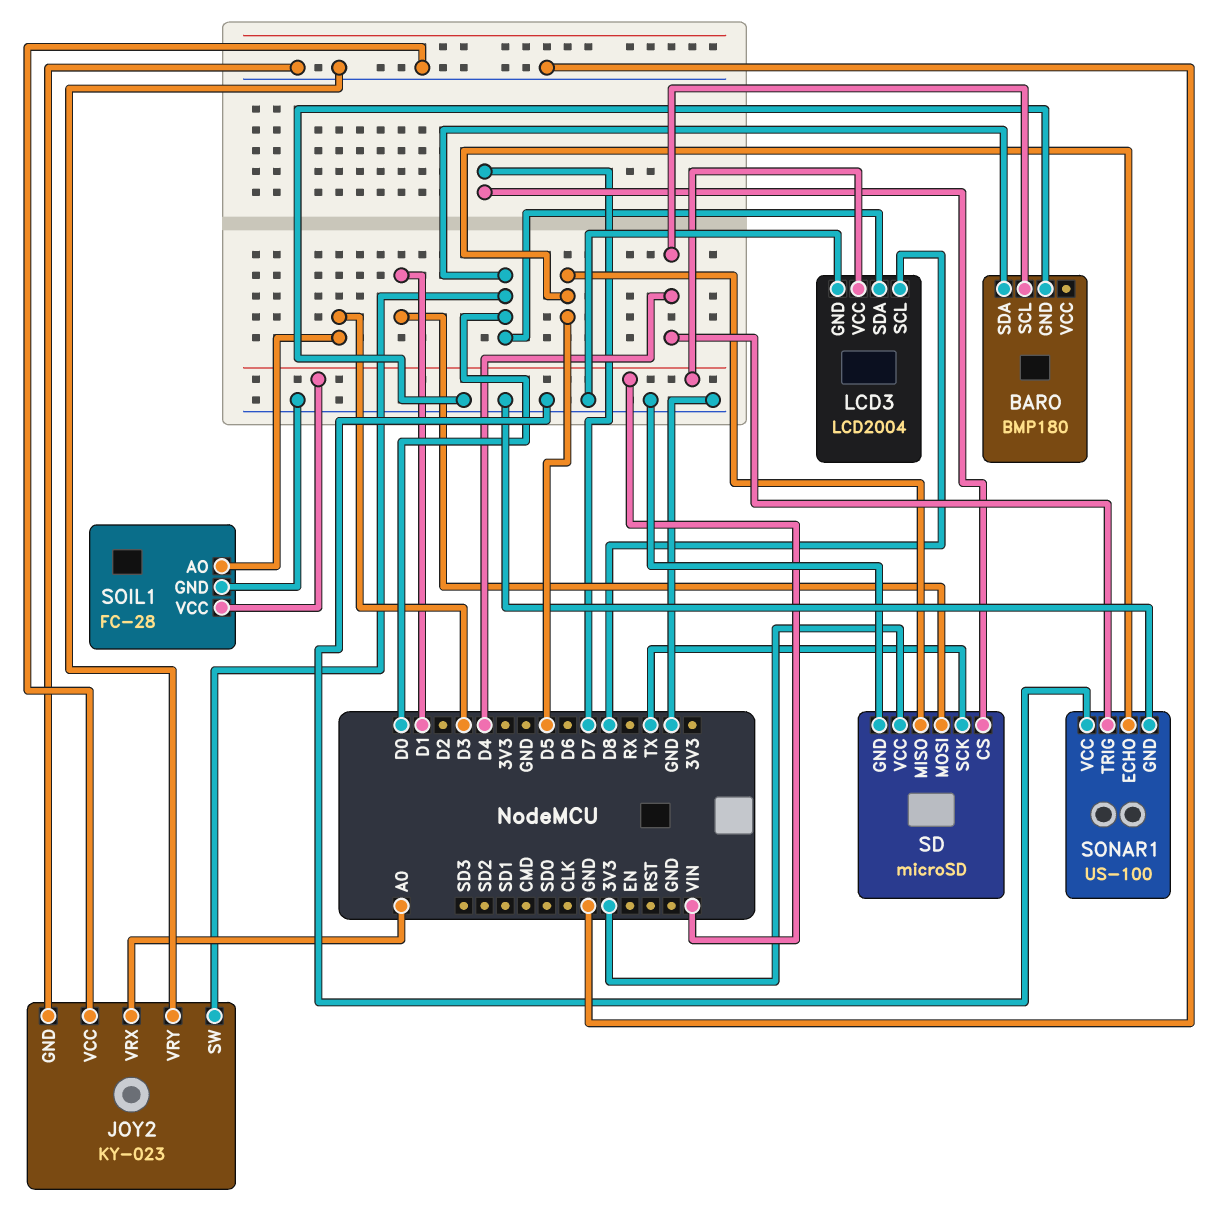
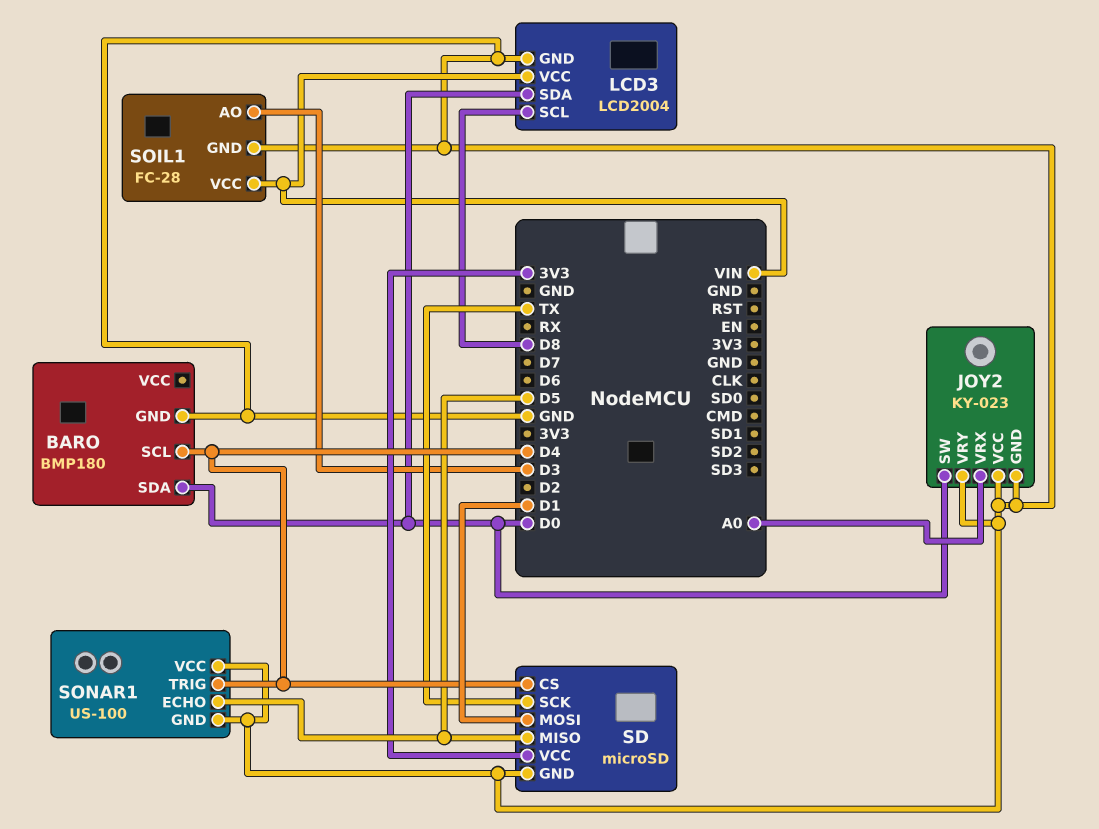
SD pin CS: D7 -> D4

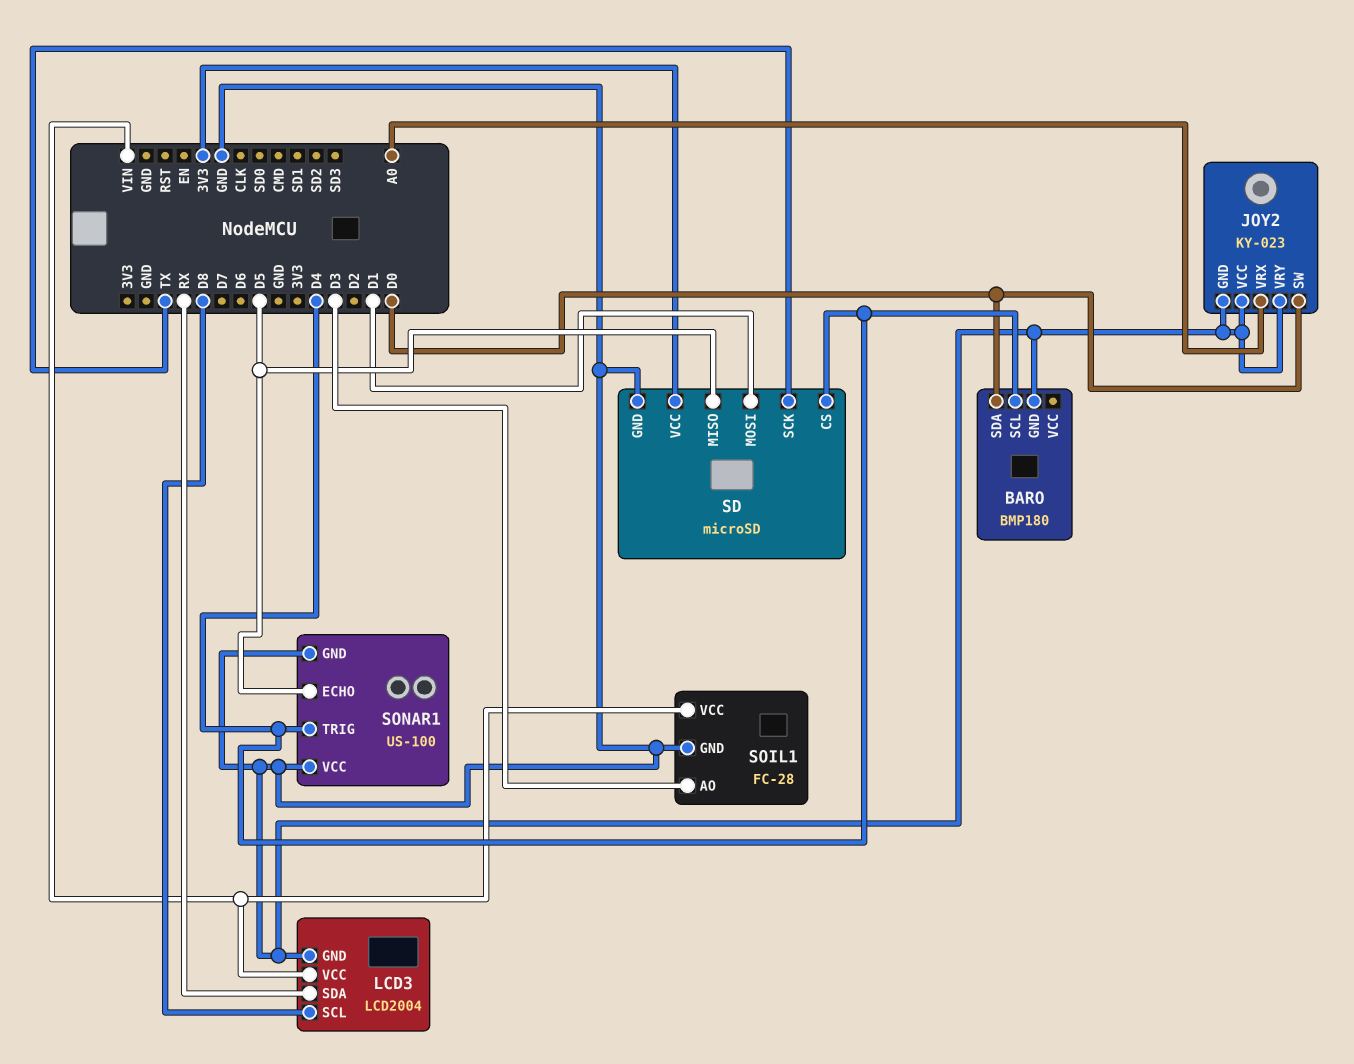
LCD3 pin SDA: D0 -> RX

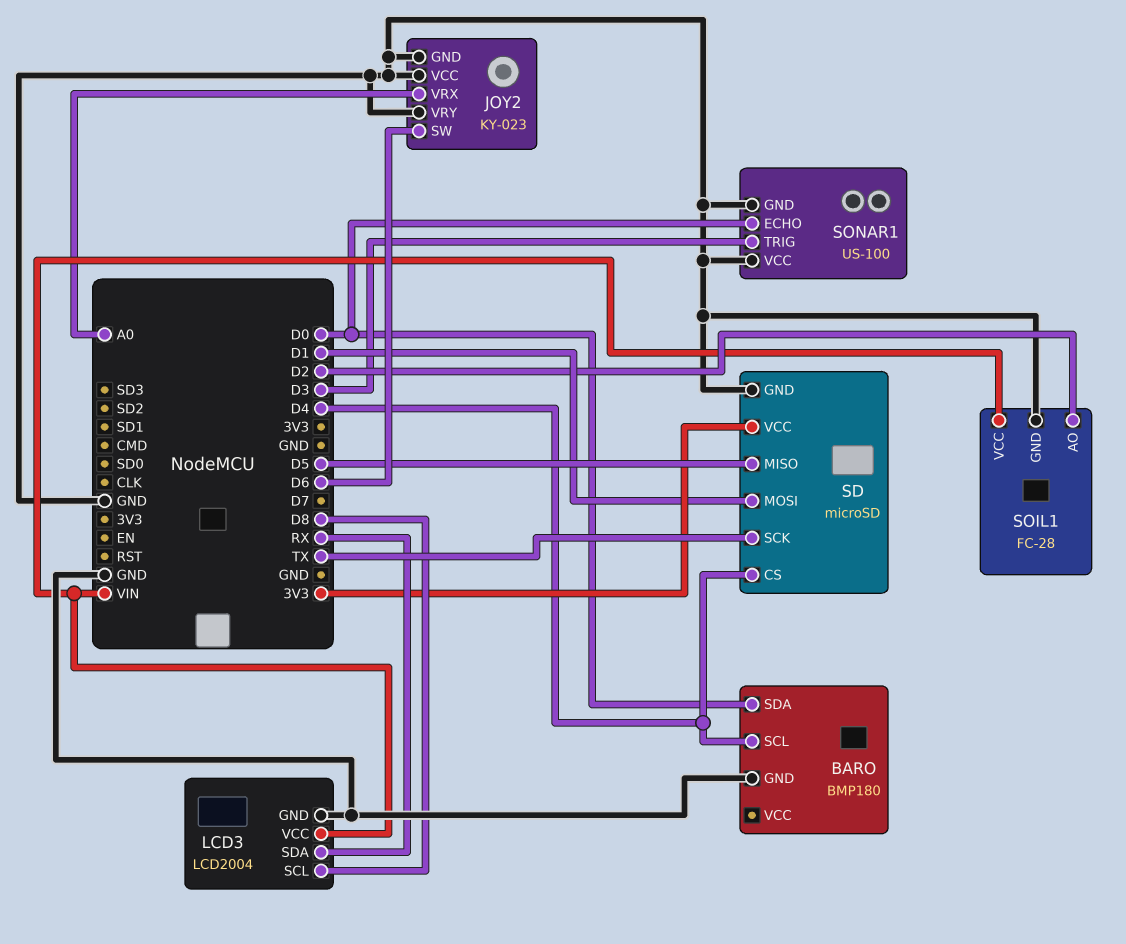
JOY2 pin SW: D0 -> D6
SOIL1 pin AO: D3 -> D2
SONAR1 pin ECHO: D5 -> D0
SONAR1 pin TRIG: D4 -> D3

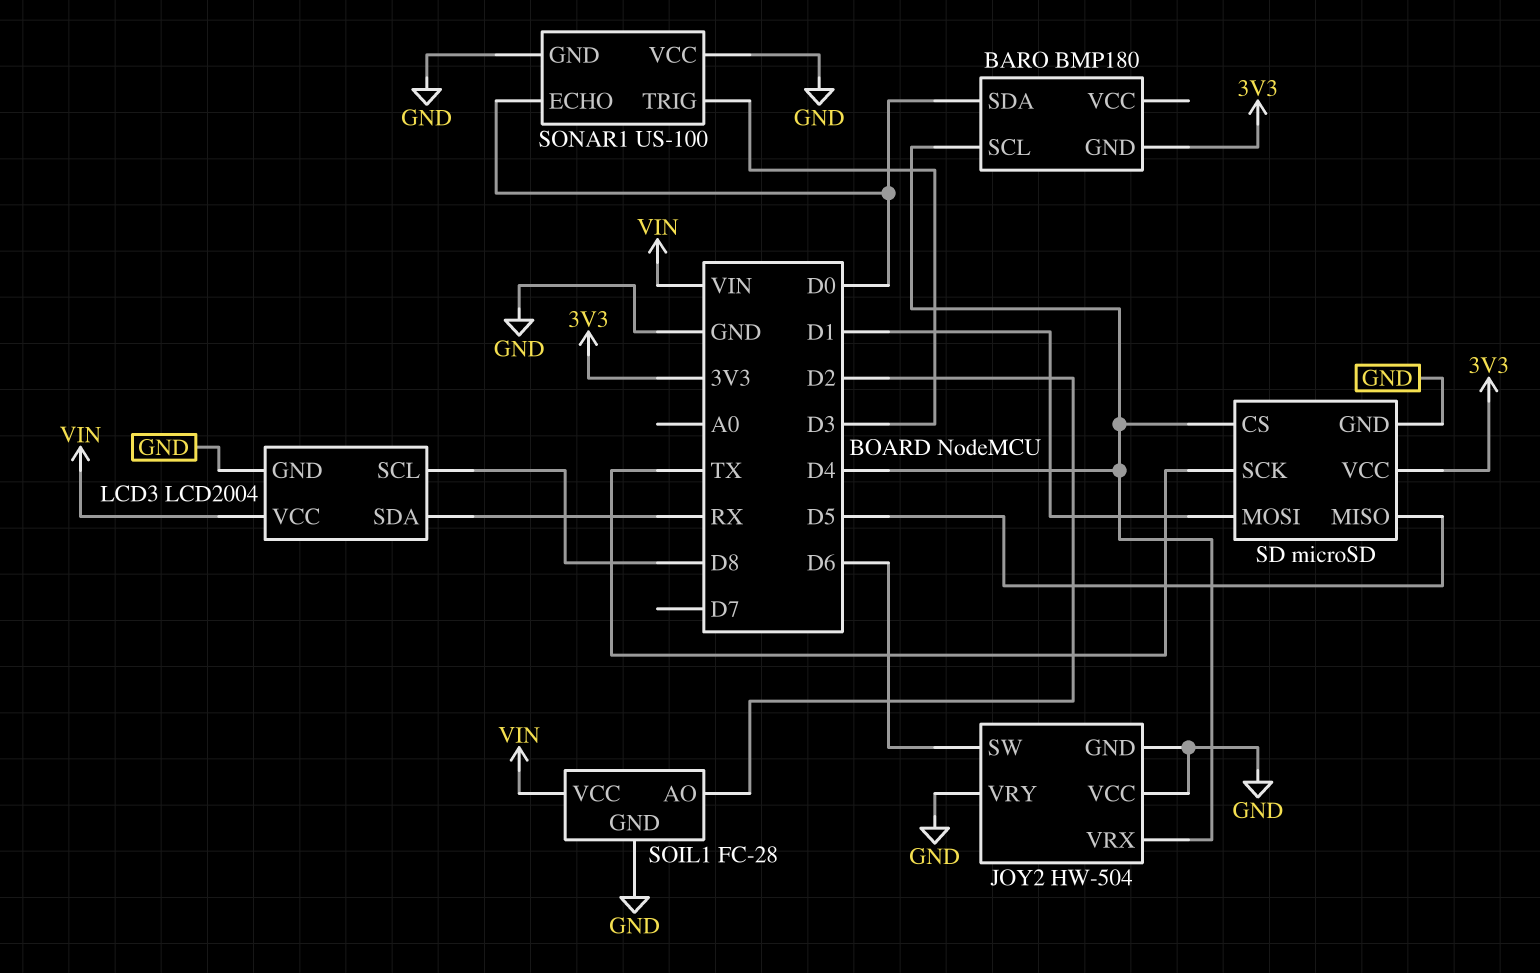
BARO pin GND: GND -> 3V3
JOY2: KY-023 -> HW-504
JOY2 pin VRX: A0 -> D4

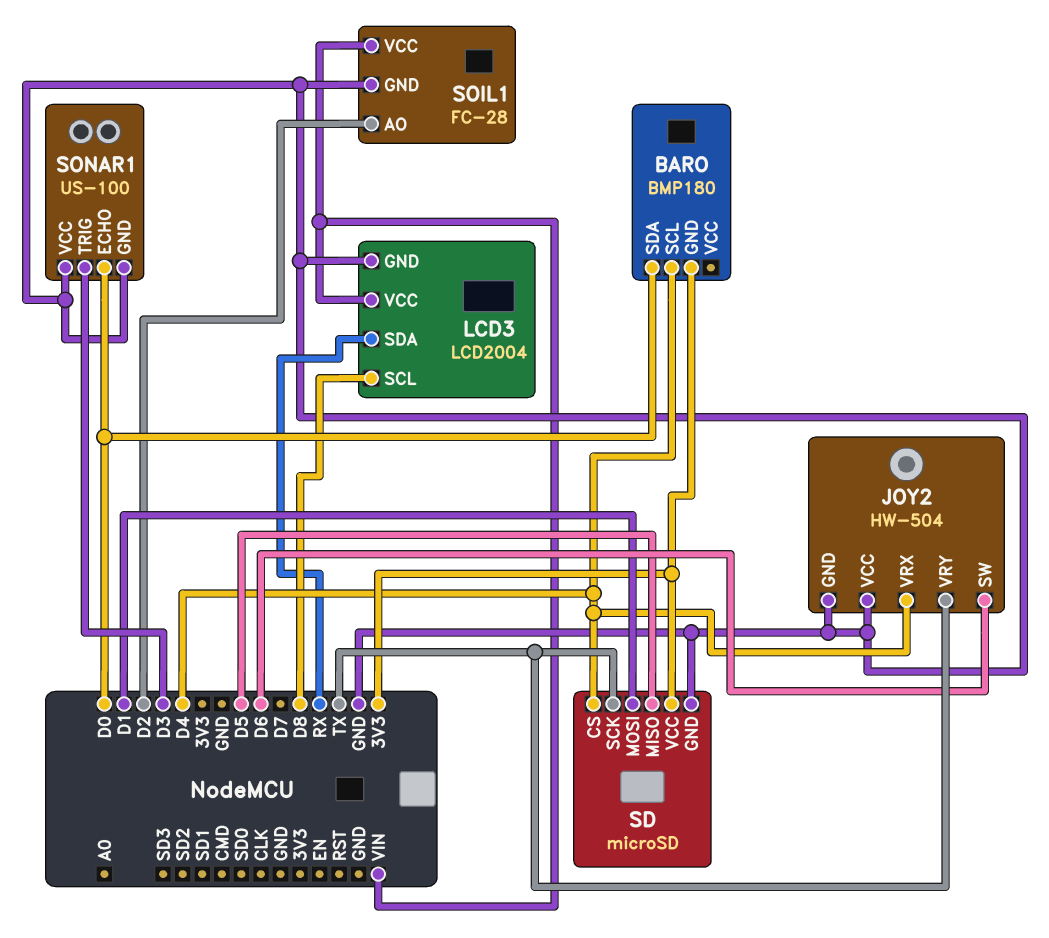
JOY2 pin VRY: GND -> TX

